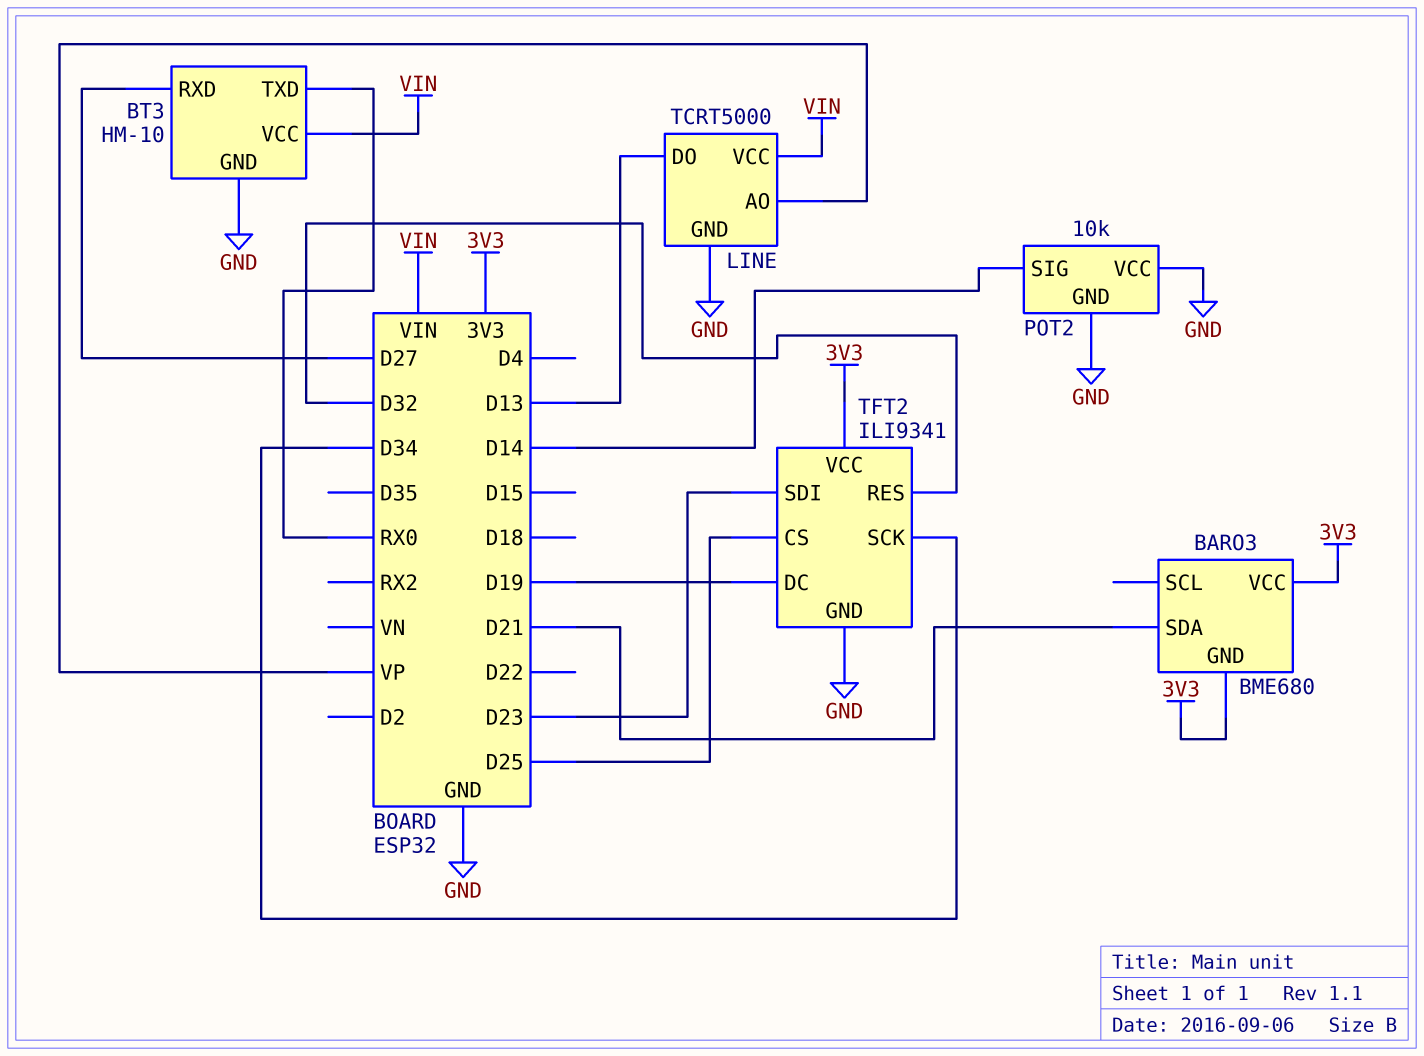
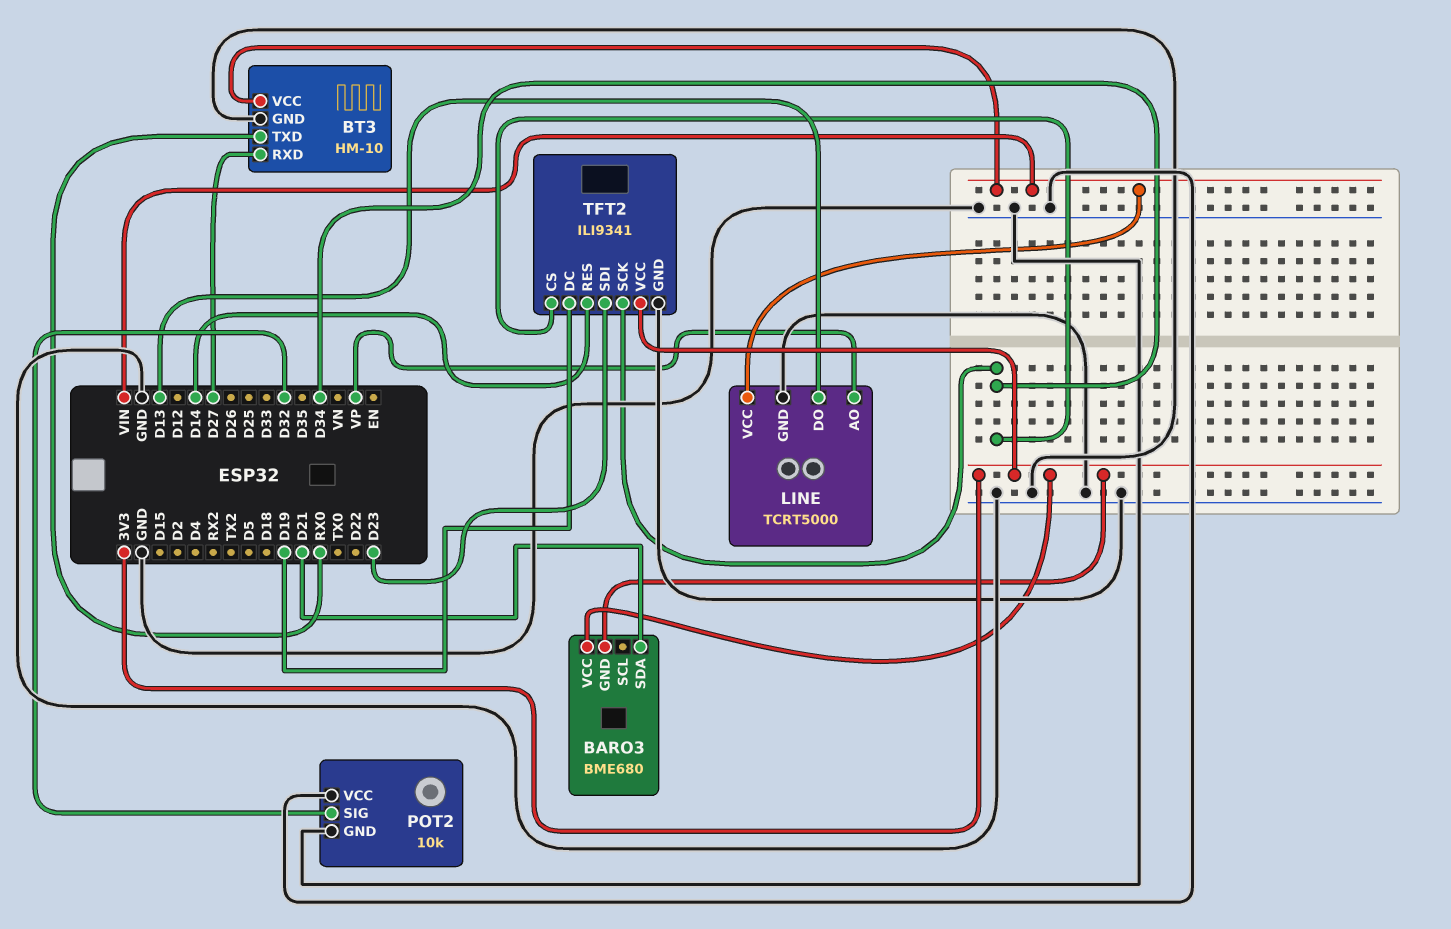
POT2 pin SIG: D14 -> D32
TFT2 pin CS: D25 -> D34
TFT2 pin RES: D32 -> D14

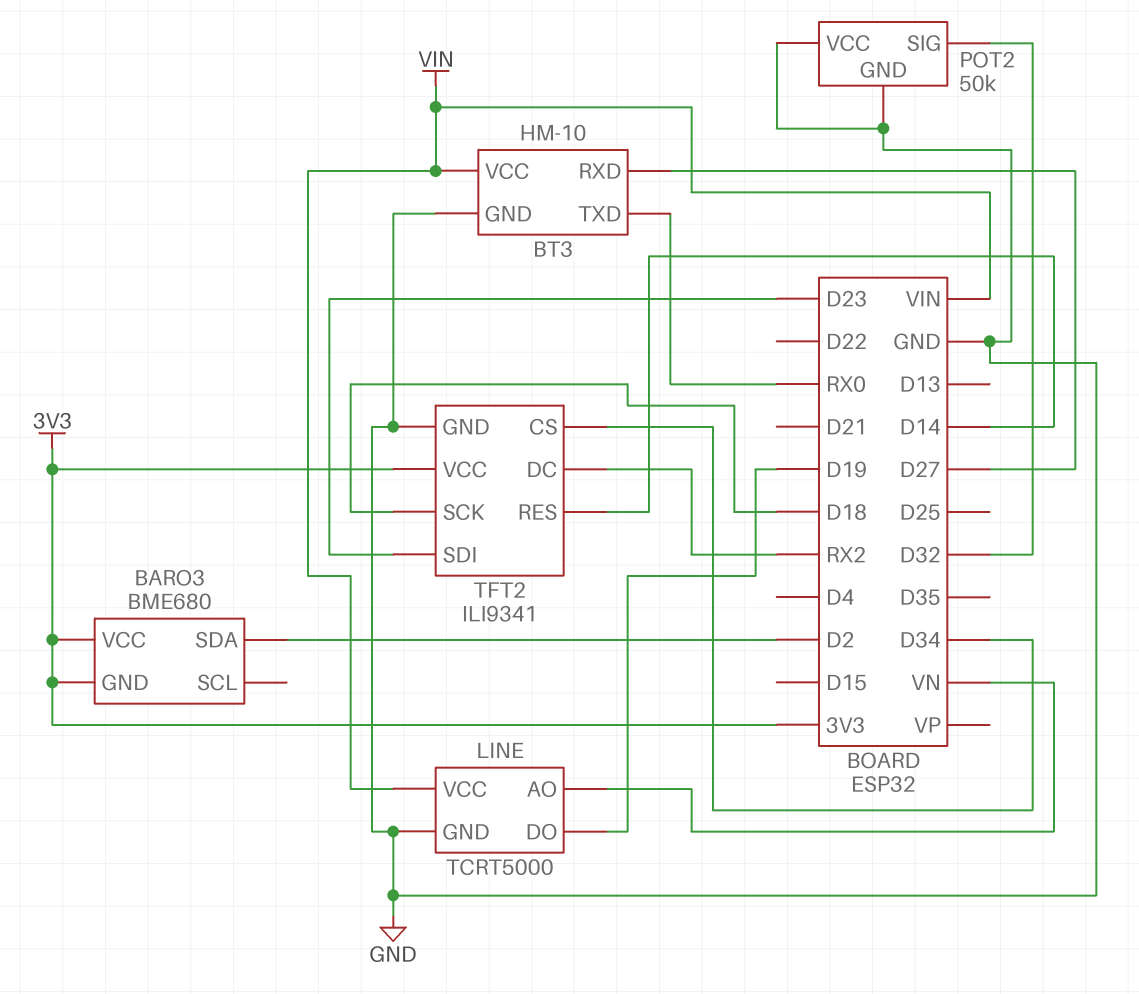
BARO3 pin SDA: D21 -> D2
LINE pin AO: VP -> VN
LINE pin DO: D13 -> D19
POT2: 10k -> 50k
TFT2 pin DC: D19 -> RX2
TFT2 pin SCK: D34 -> D18

